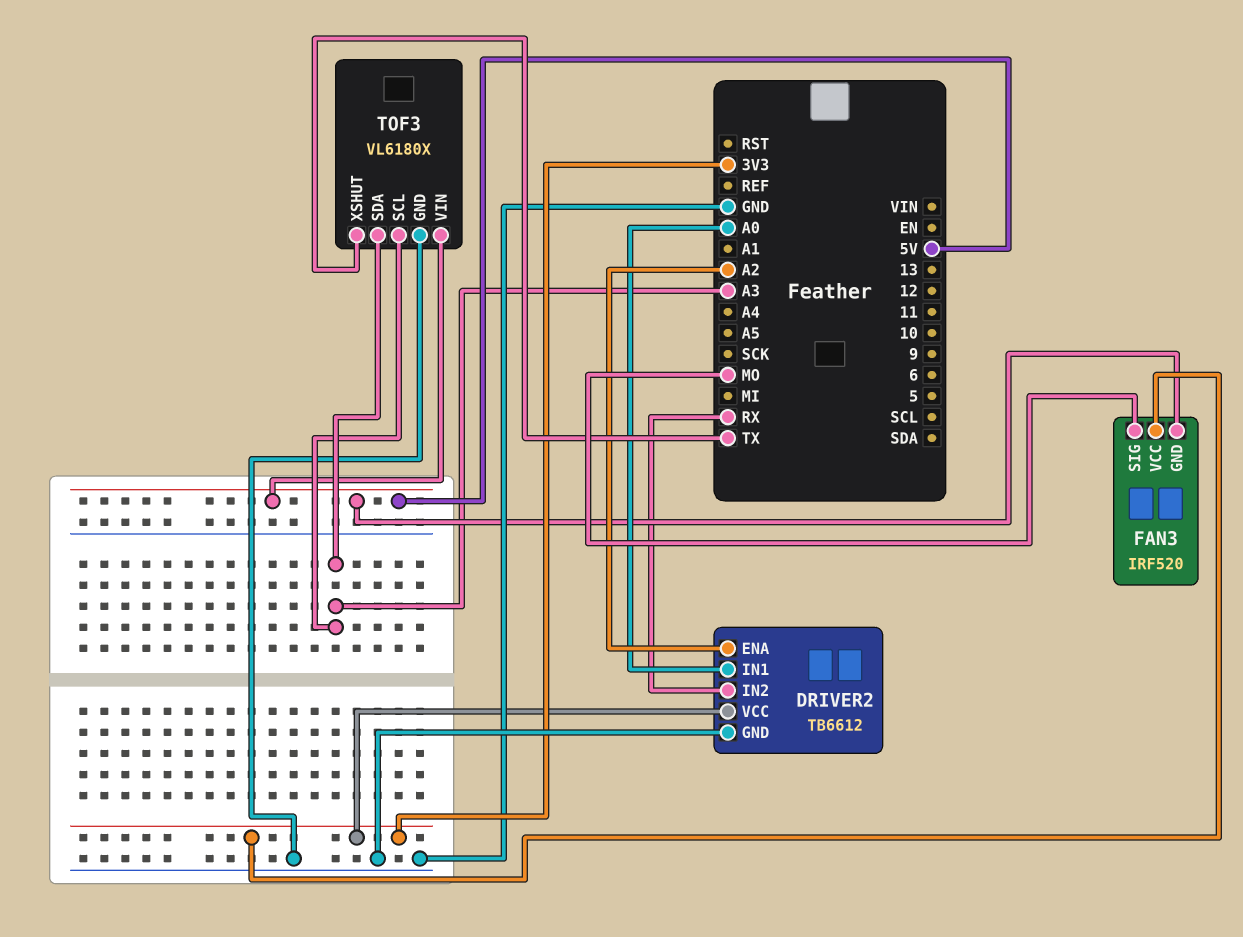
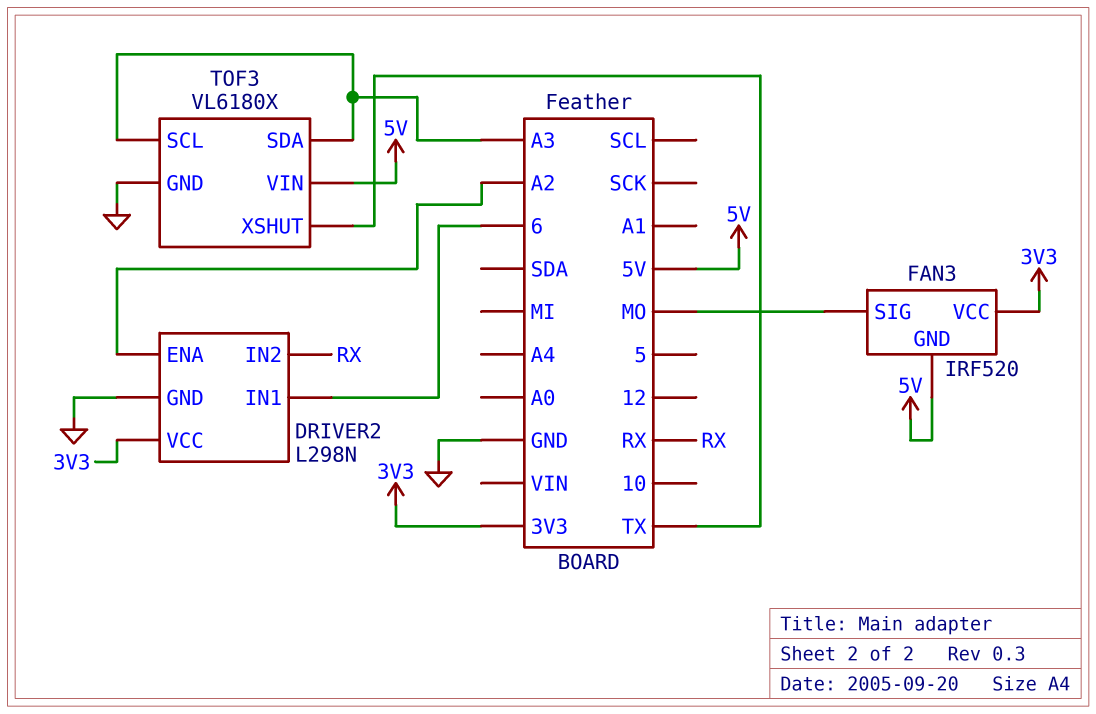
DRIVER2: TB6612 -> L298N
DRIVER2 pin IN1: A0 -> 6

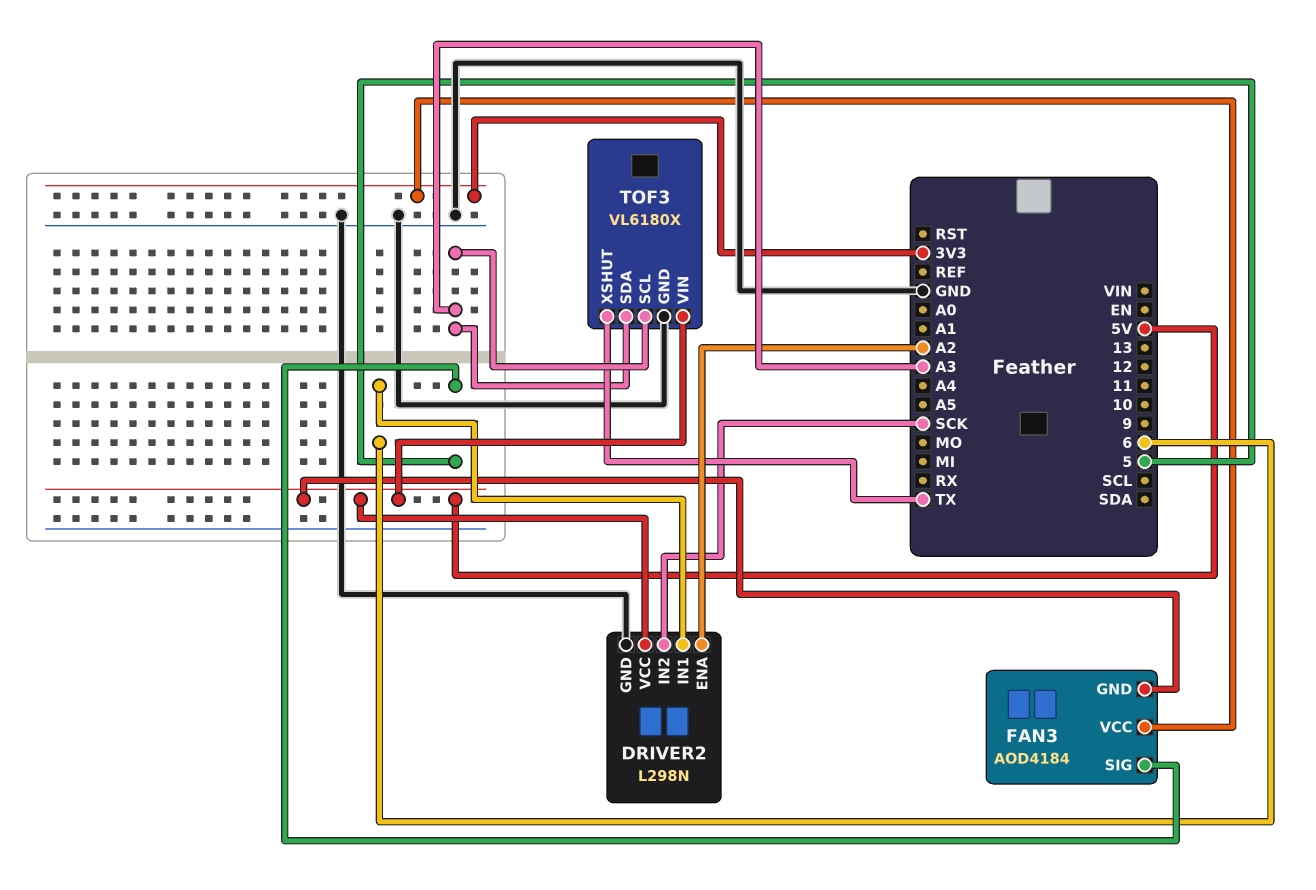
DRIVER2 pin IN2: RX -> SCK
DRIVER2 pin VCC: 3V3 -> 5V
FAN3: IRF520 -> AOD4184
FAN3 pin SIG: MO -> 5

